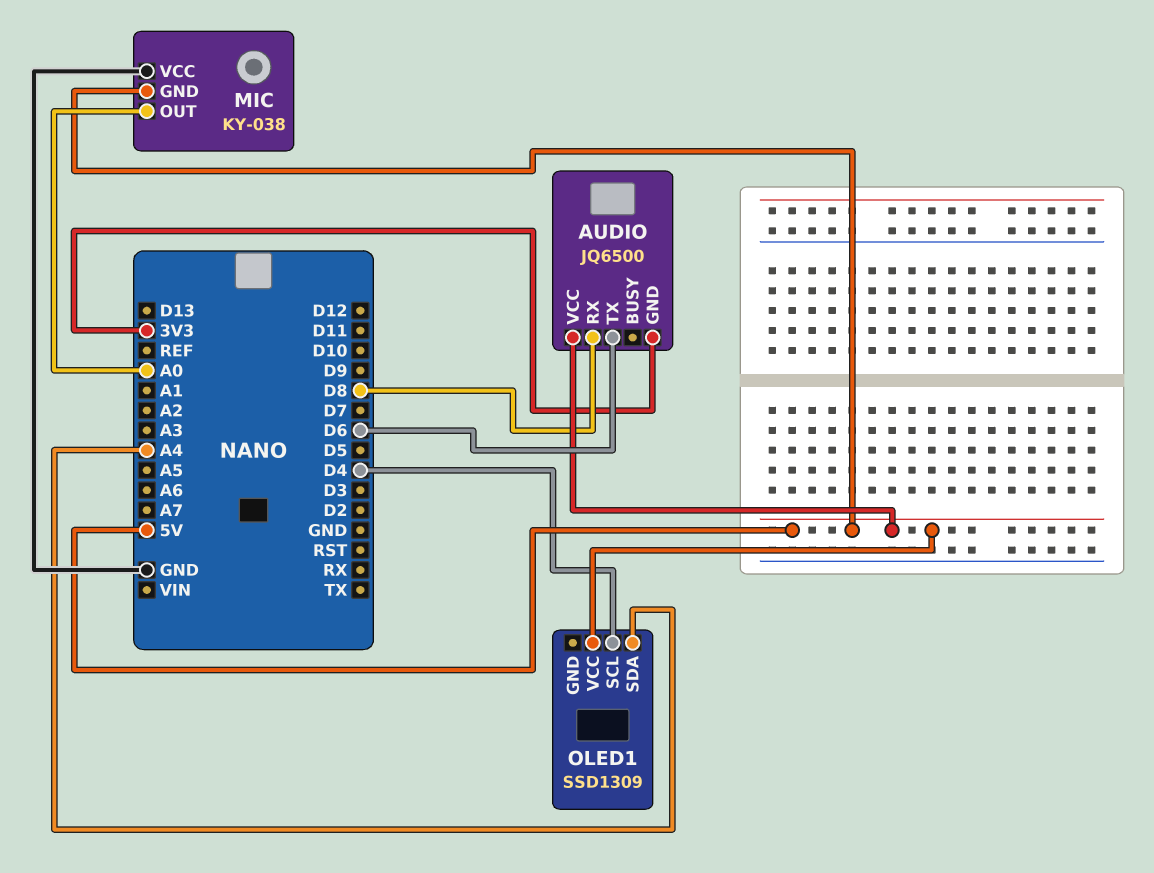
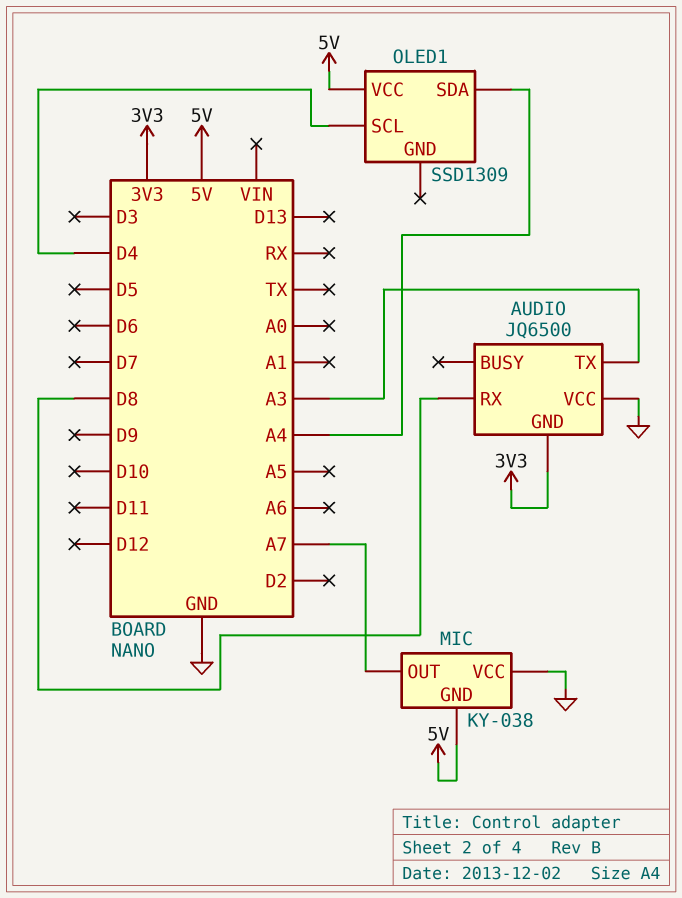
AUDIO pin TX: D6 -> A3
AUDIO pin VCC: 5V -> GND
MIC pin OUT: A0 -> A7

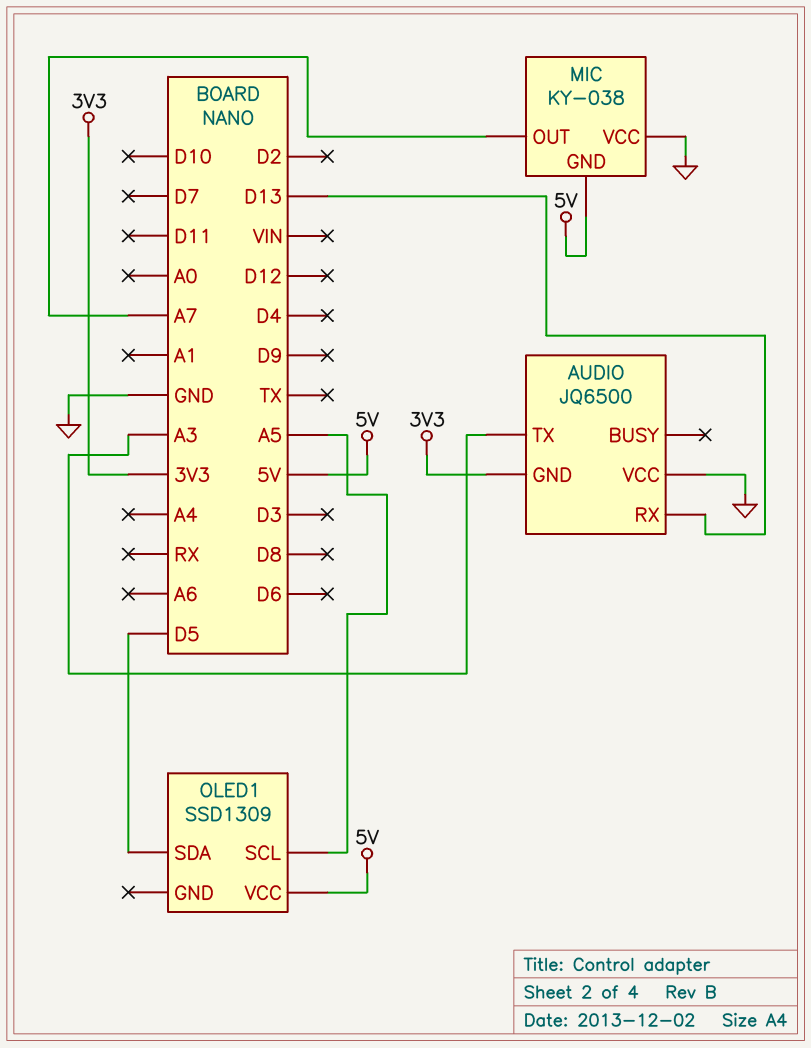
AUDIO pin RX: D8 -> D13
OLED1 pin SCL: D4 -> A5
OLED1 pin SDA: A4 -> D5

